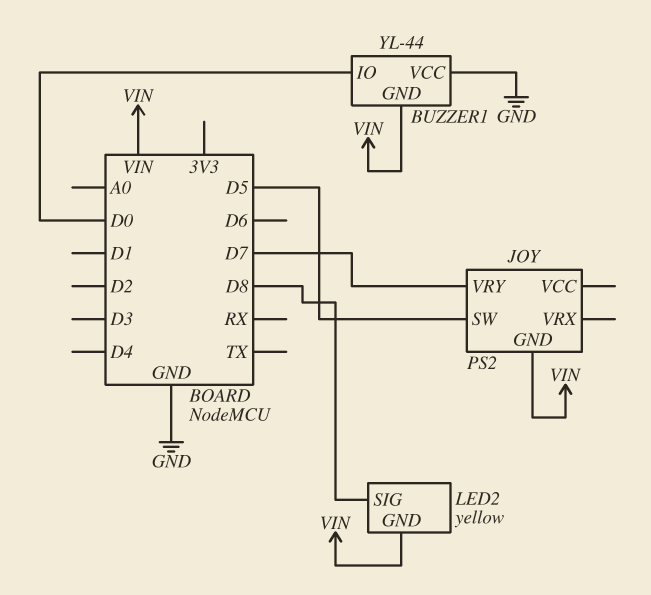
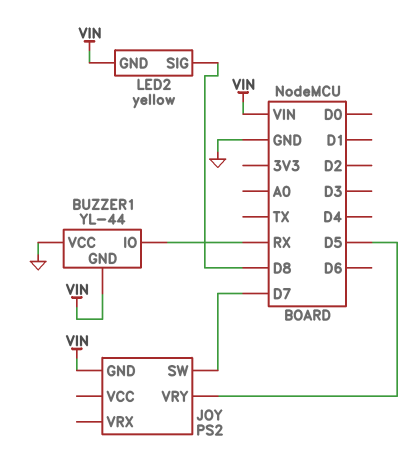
BUZZER1 pin IO: D0 -> RX
JOY pin SW: D5 -> D7
JOY pin VRY: D7 -> D5

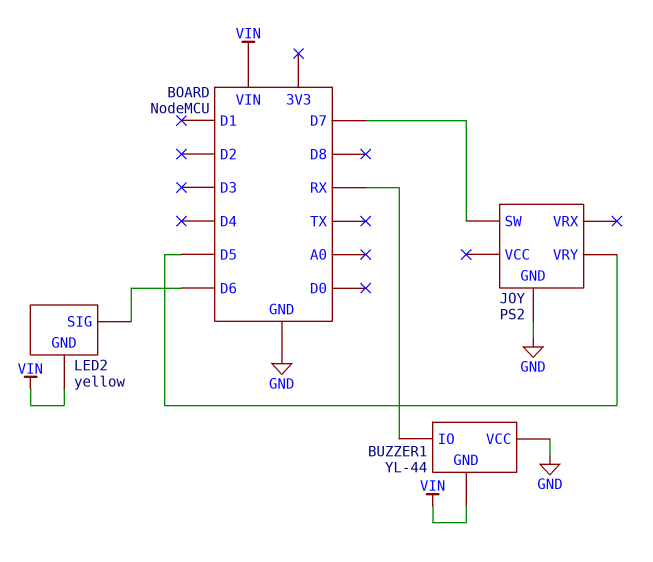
JOY pin GND: VIN -> GND
LED2 pin SIG: D8 -> D6

